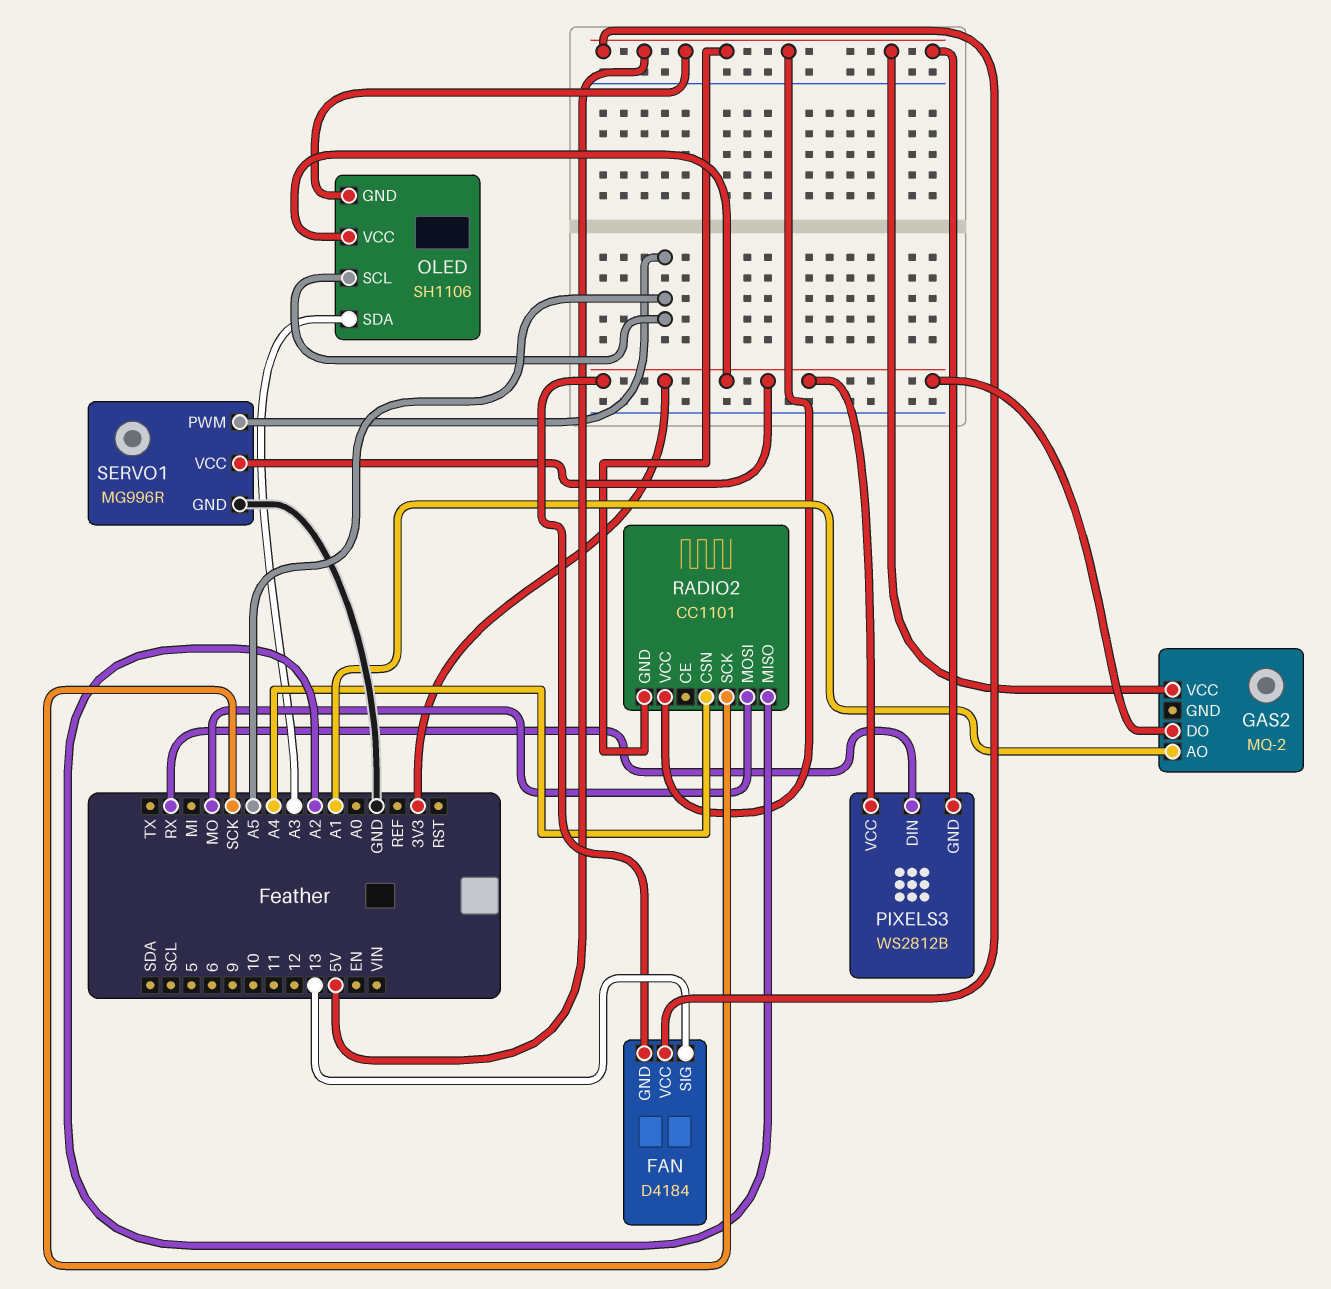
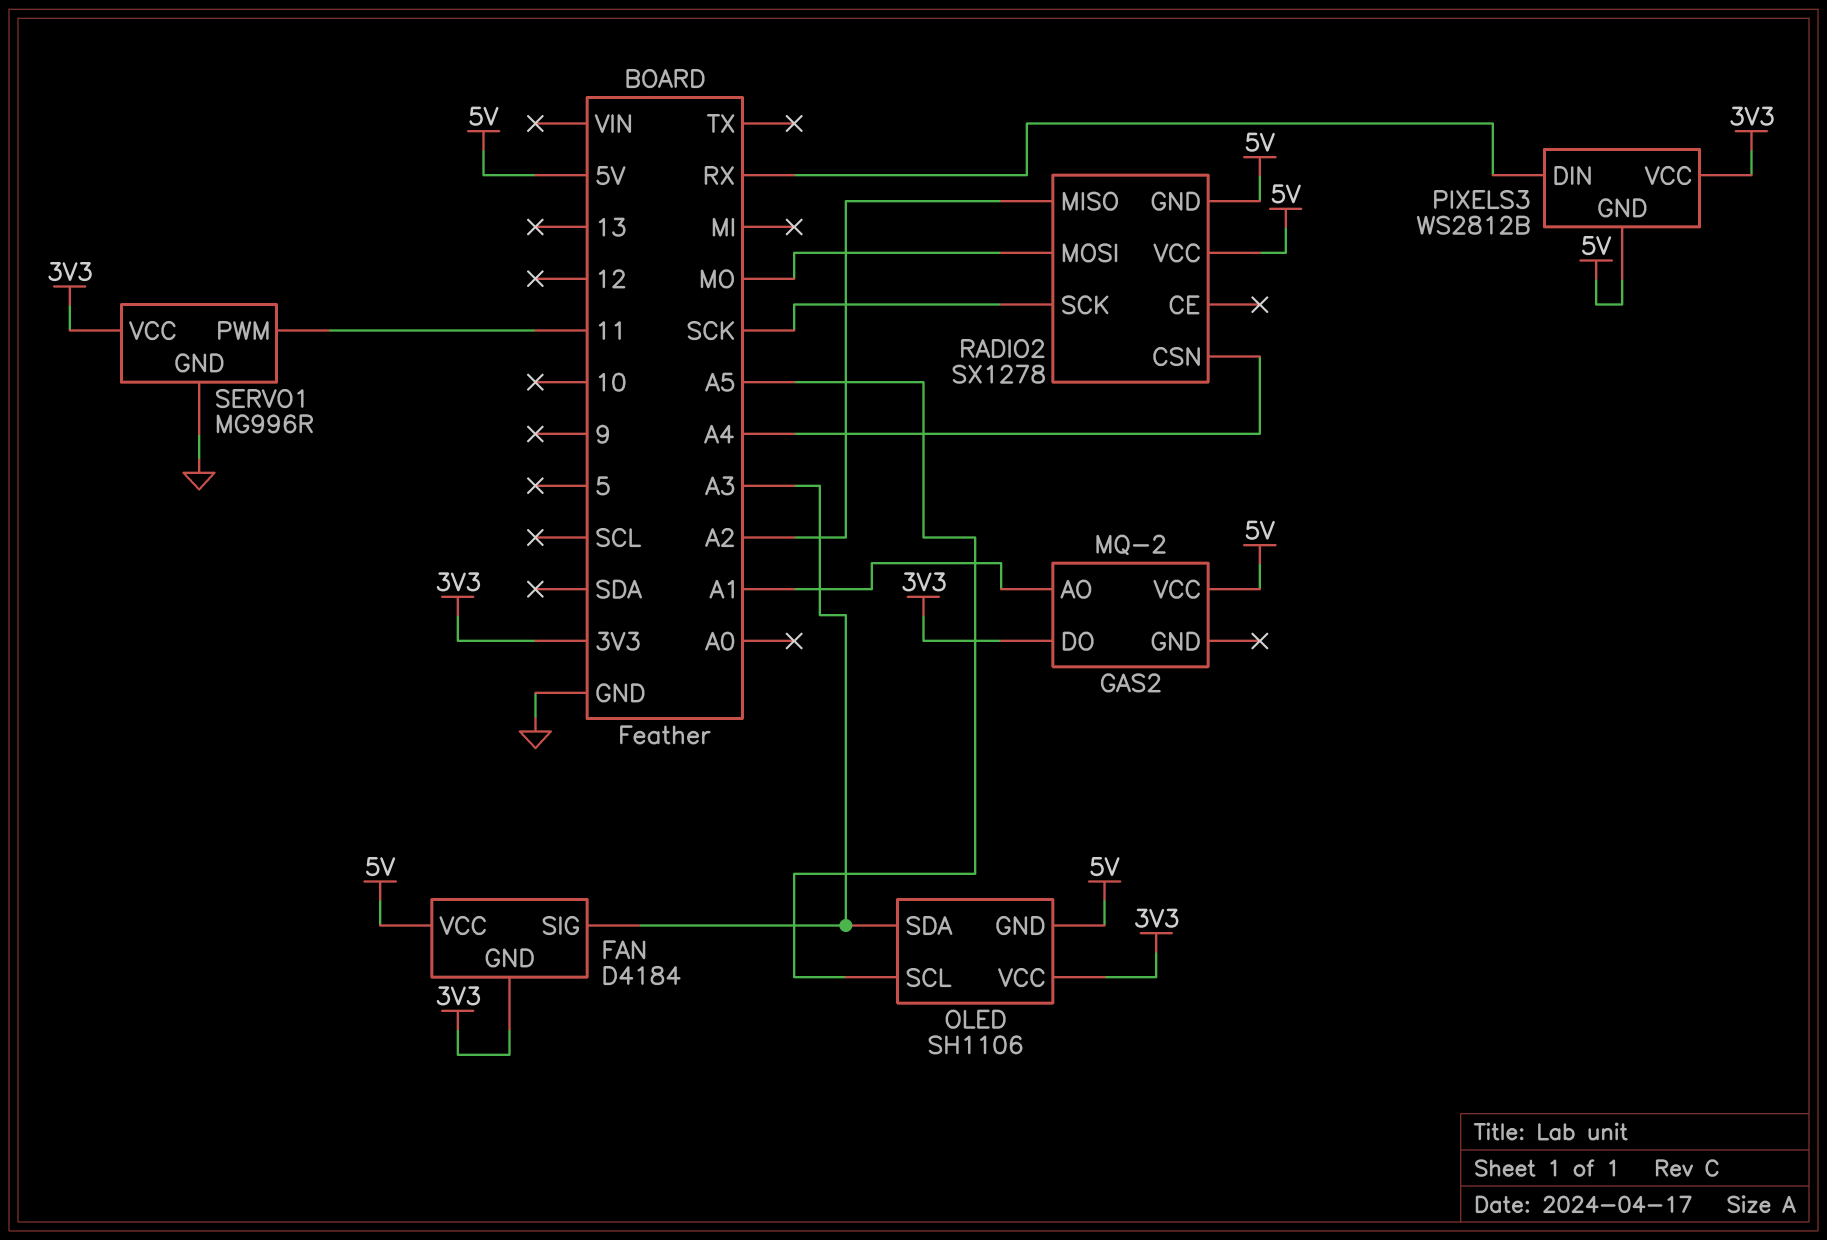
FAN pin SIG: 13 -> A3
RADIO2: CC1101 -> SX1278
SERVO1 pin PWM: A5 -> 11

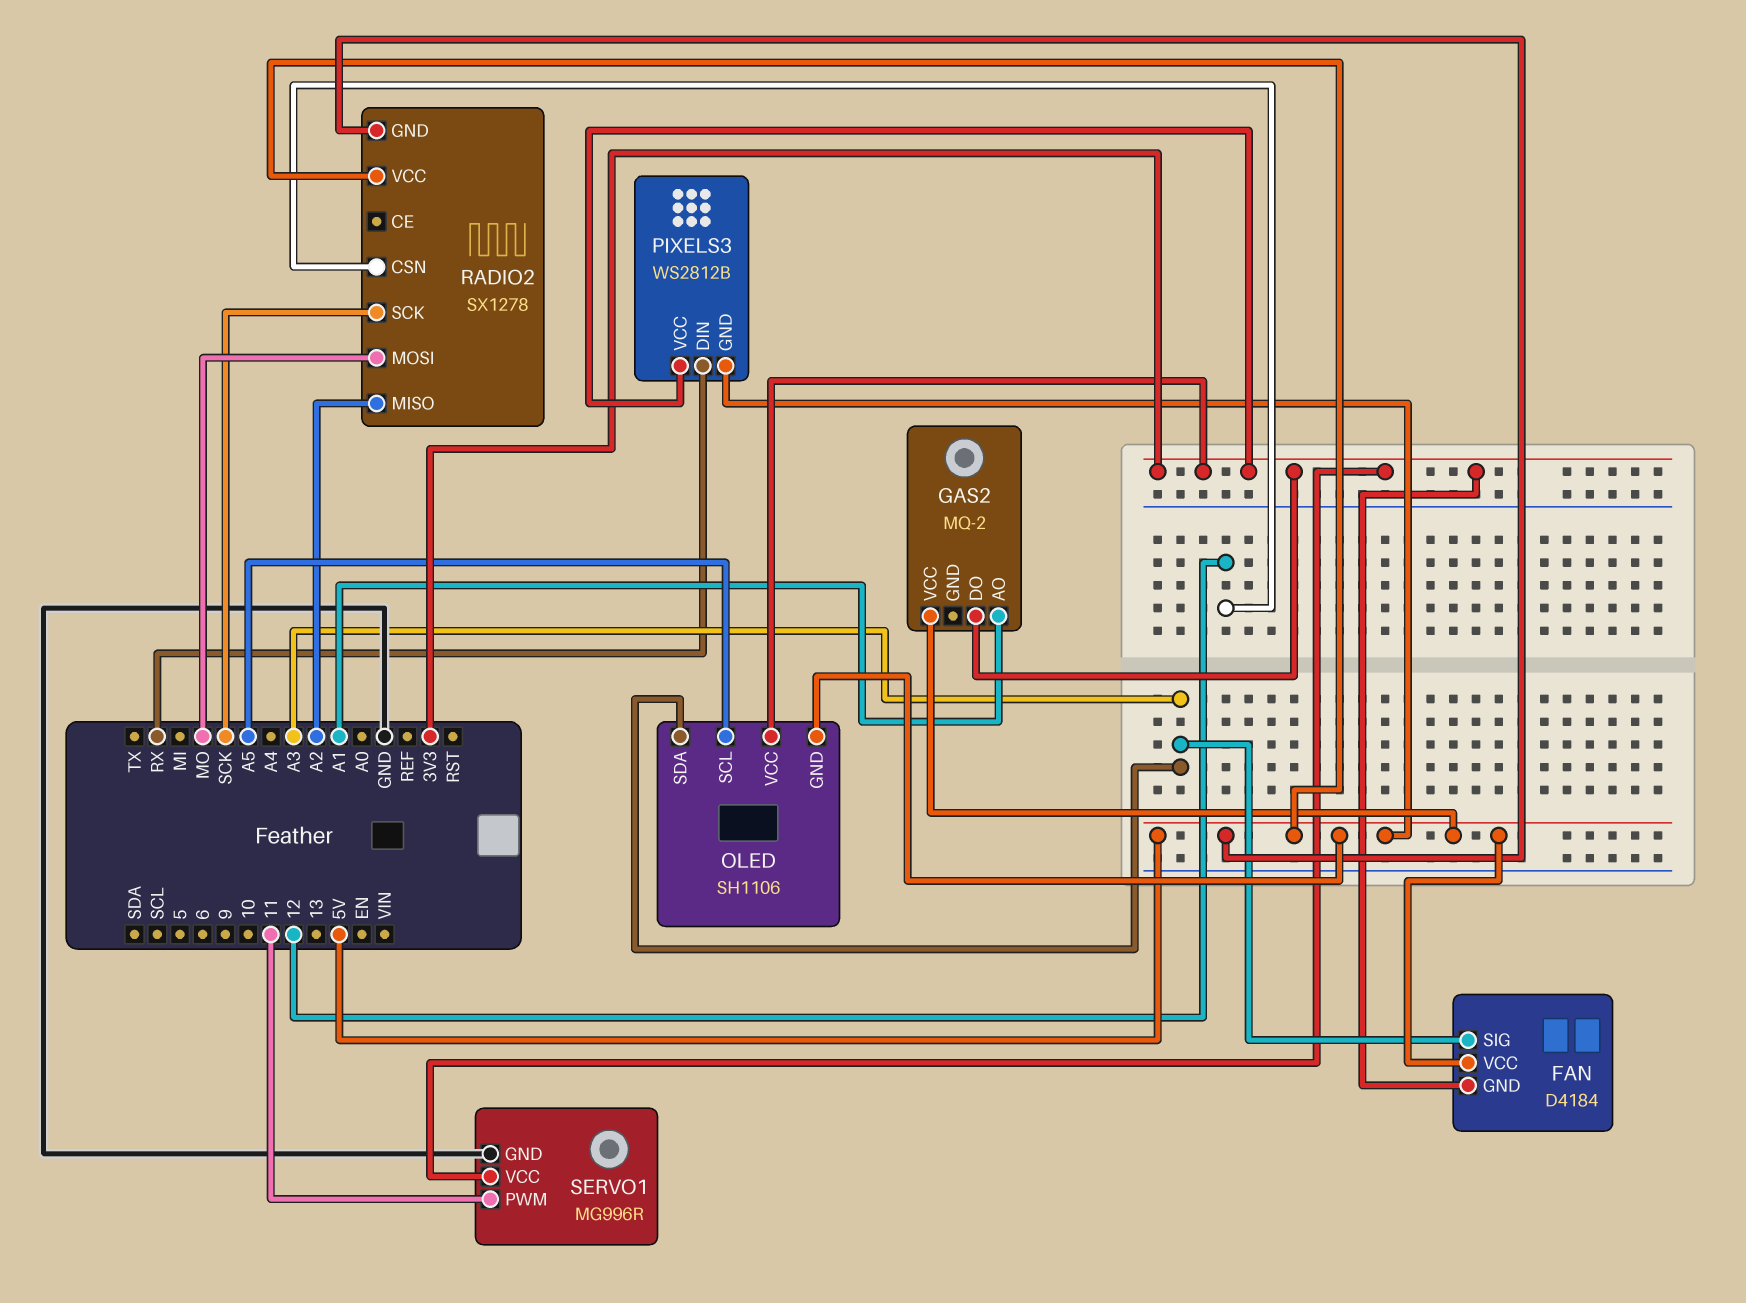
RADIO2 pin CSN: A4 -> 12

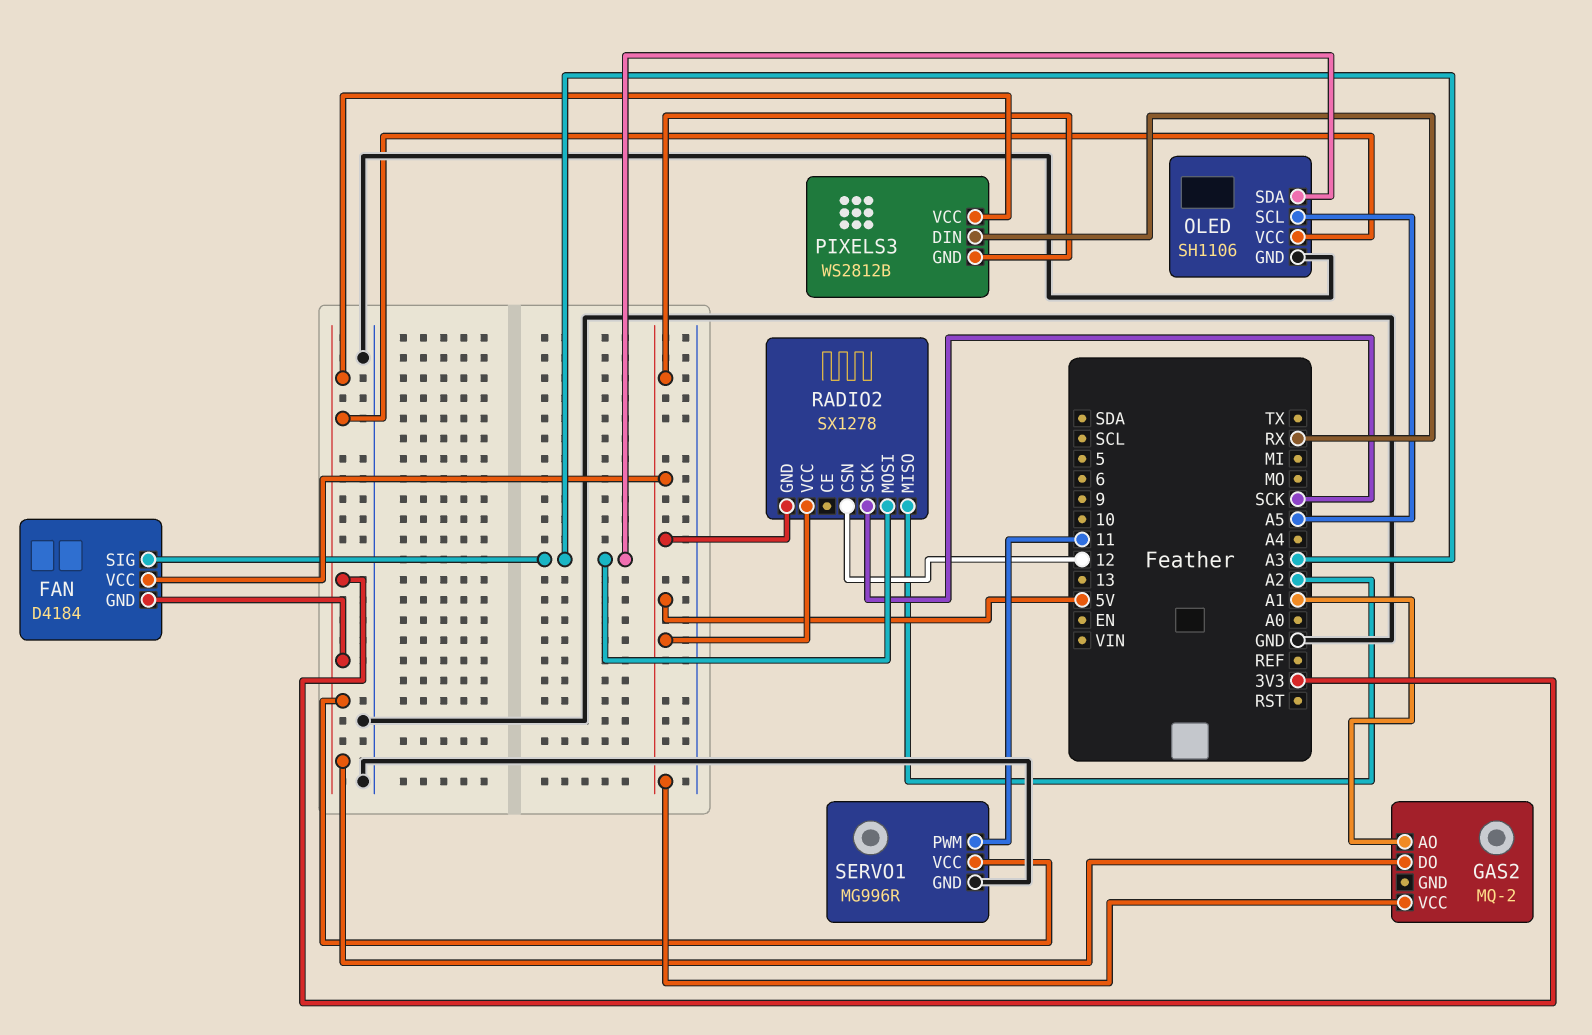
OLED pin GND: 5V -> GND
RADIO2 pin MOSI: MO -> A3

